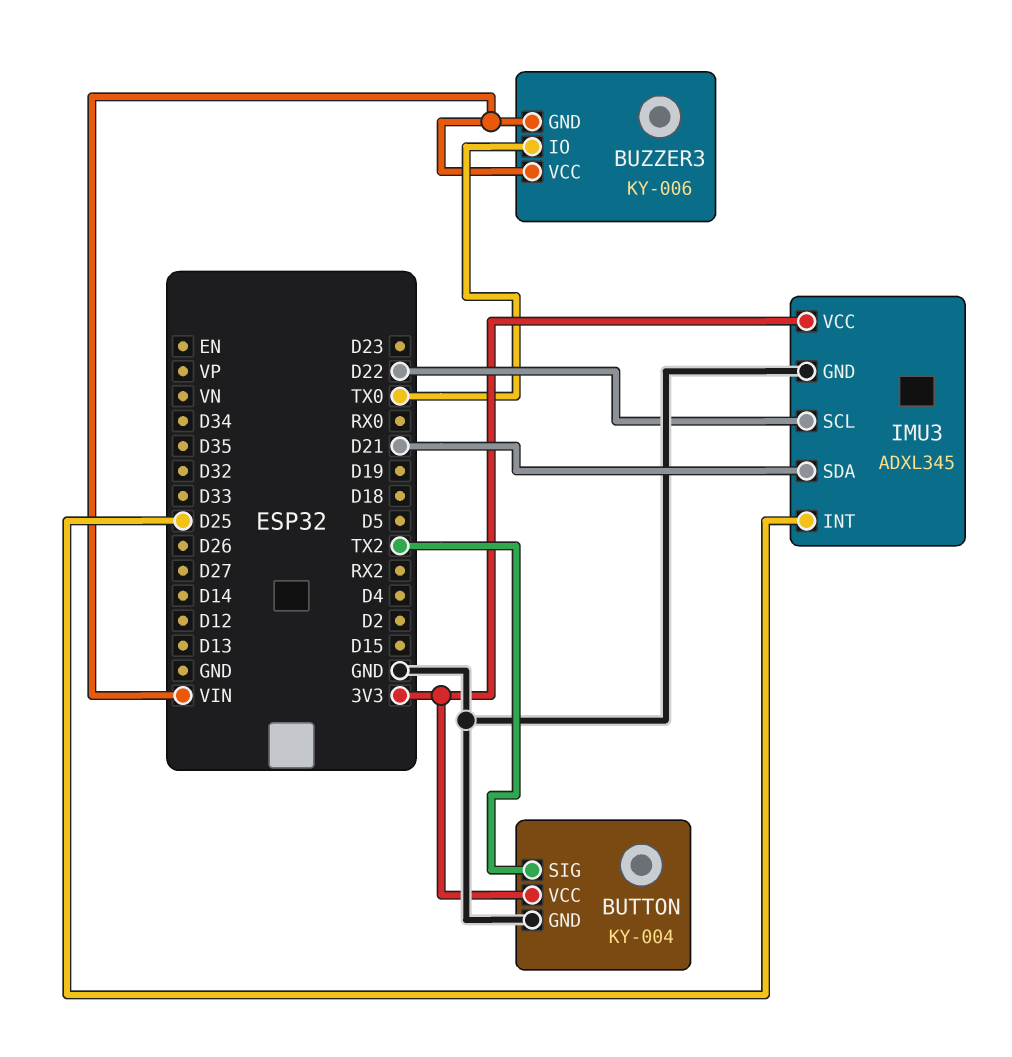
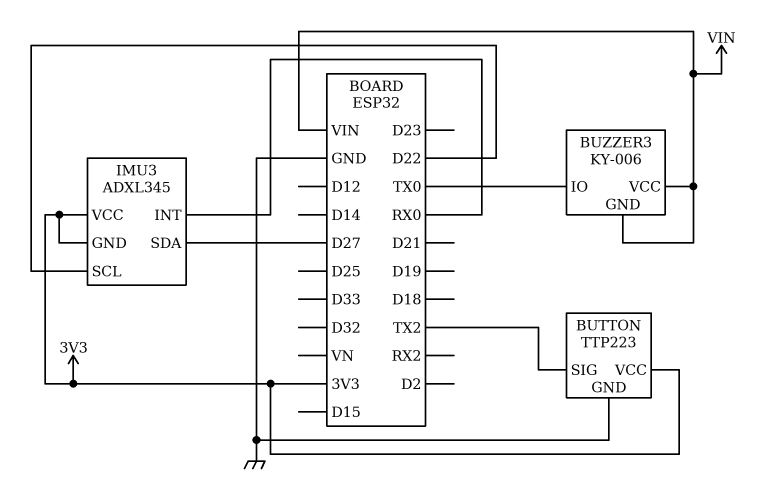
BUTTON: KY-004 -> TTP223
IMU3 pin GND: GND -> 3V3
IMU3 pin INT: D25 -> RX0
IMU3 pin SDA: D21 -> D27

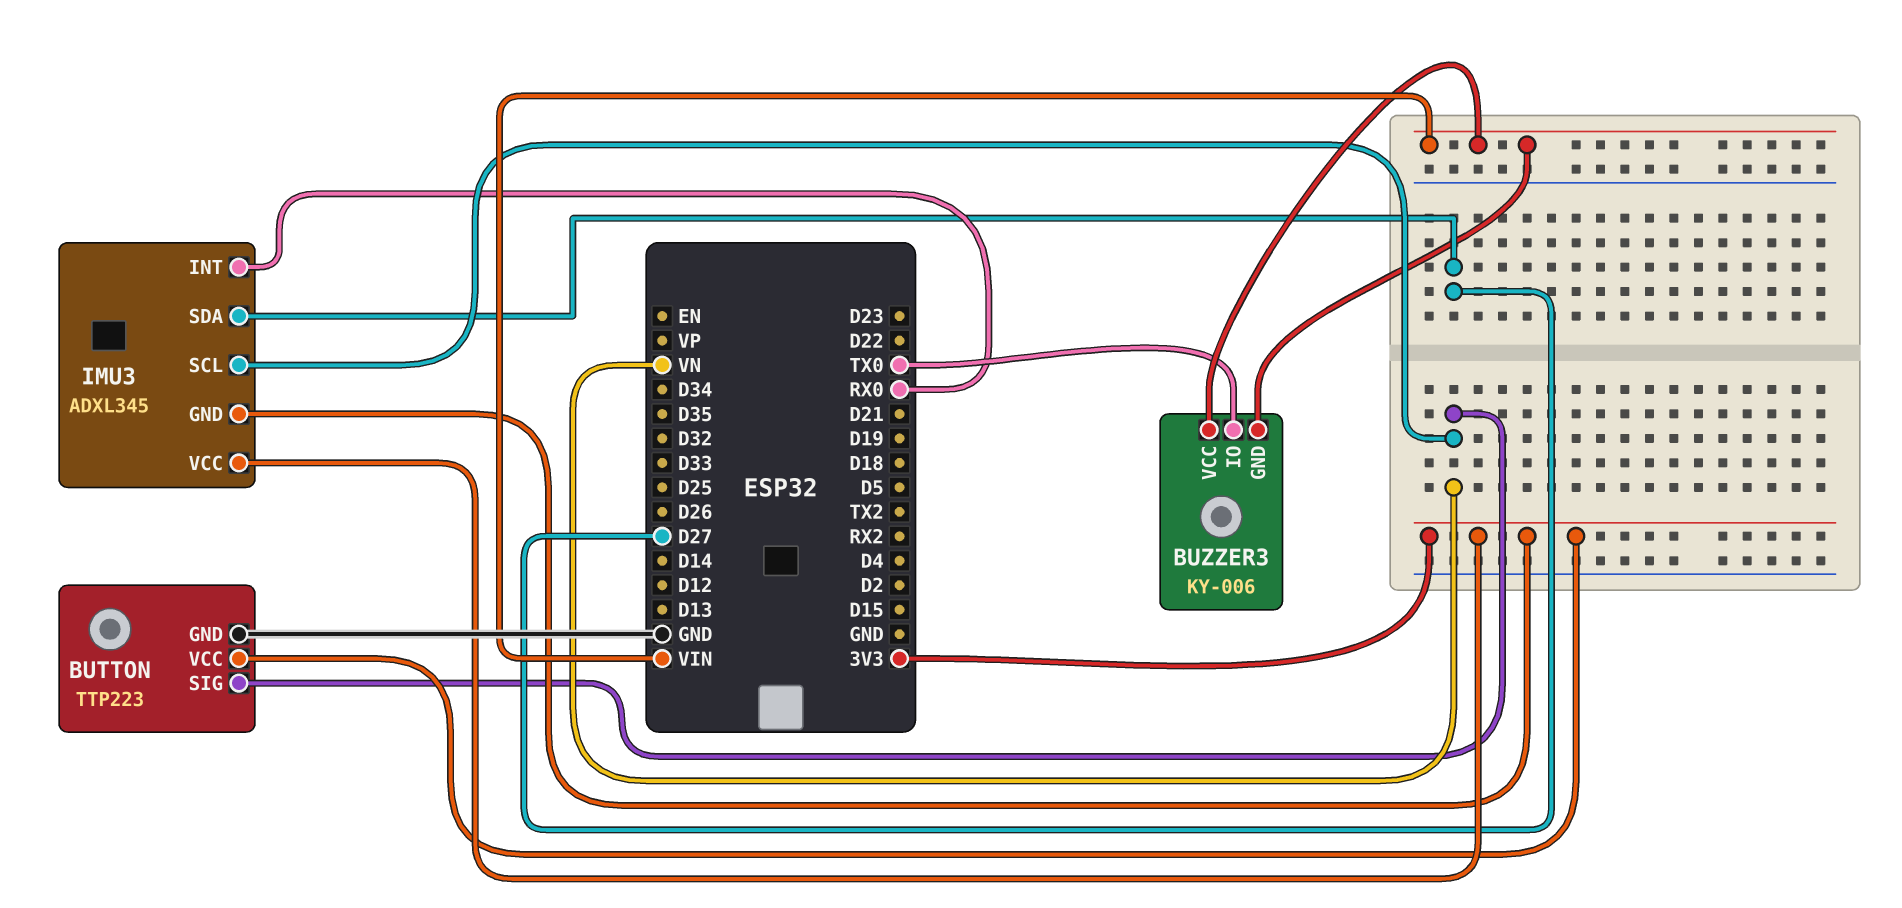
BUTTON pin SIG: TX2 -> VN
IMU3 pin SCL: D22 -> VN

